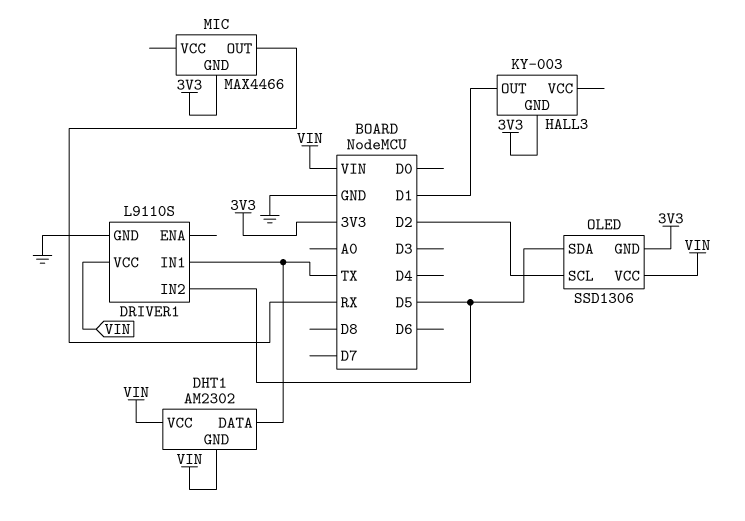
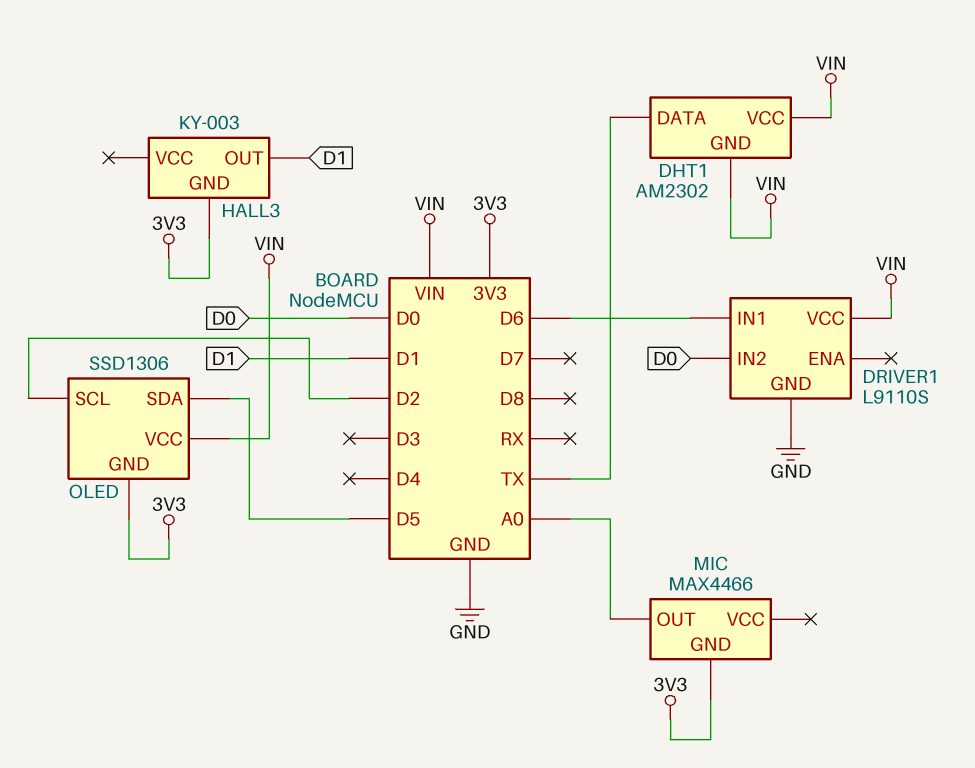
DRIVER1 pin IN1: TX -> D6
DRIVER1 pin IN2: D5 -> D0
MIC pin OUT: RX -> A0

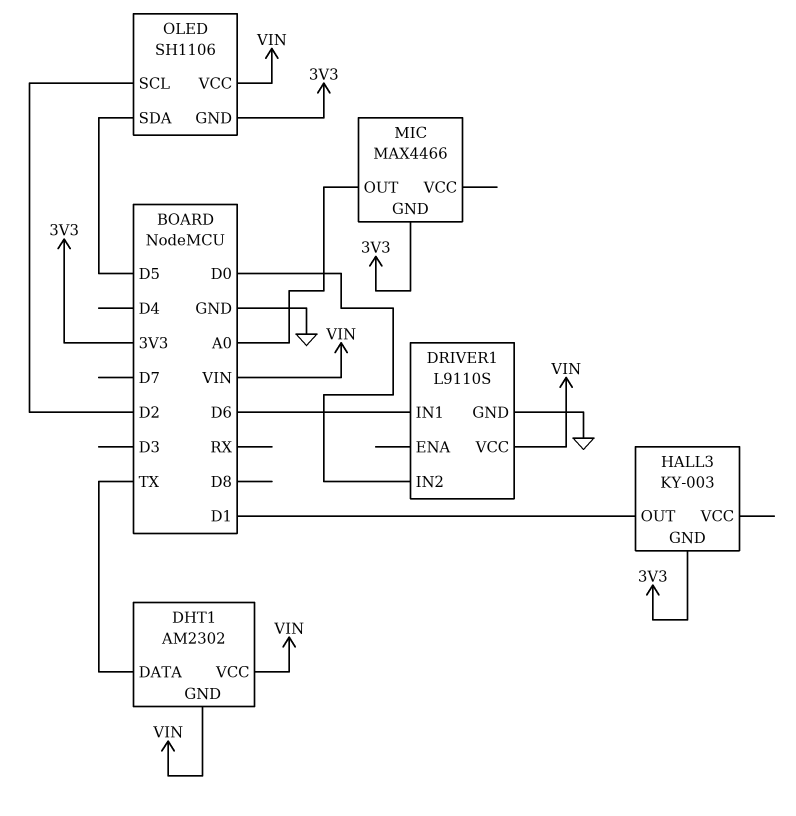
OLED: SSD1306 -> SH1106

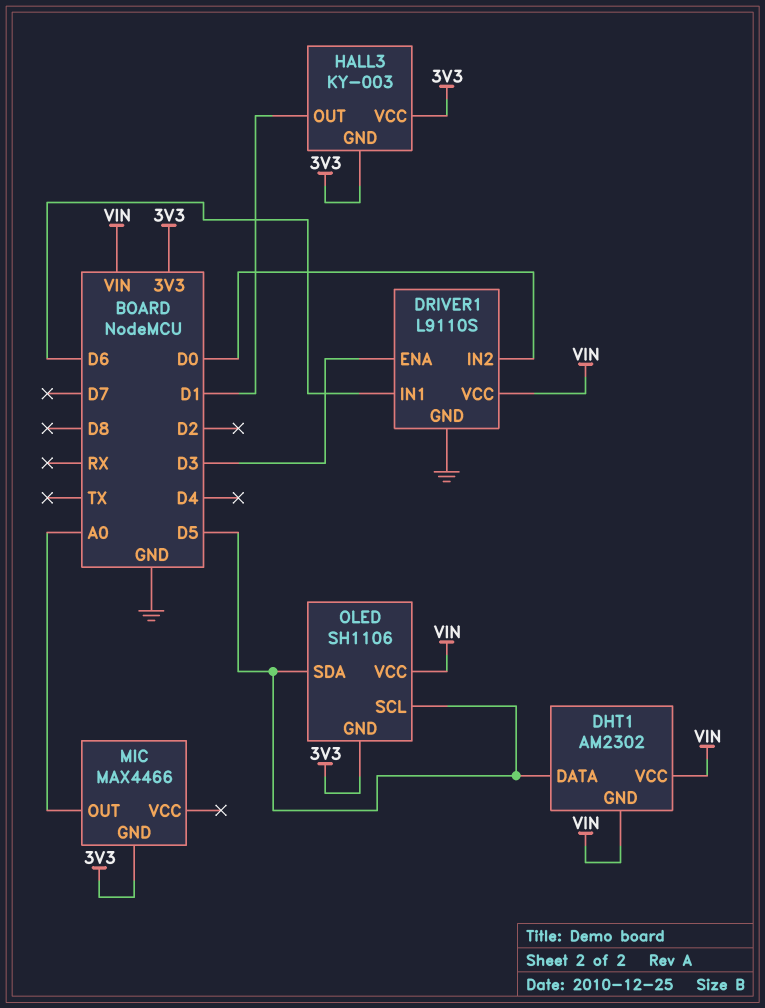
DHT1 pin DATA: TX -> D5
DRIVER1 pin ENA: none -> D3
HALL3 pin VCC: none -> 3V3
OLED pin SCL: D2 -> D5

